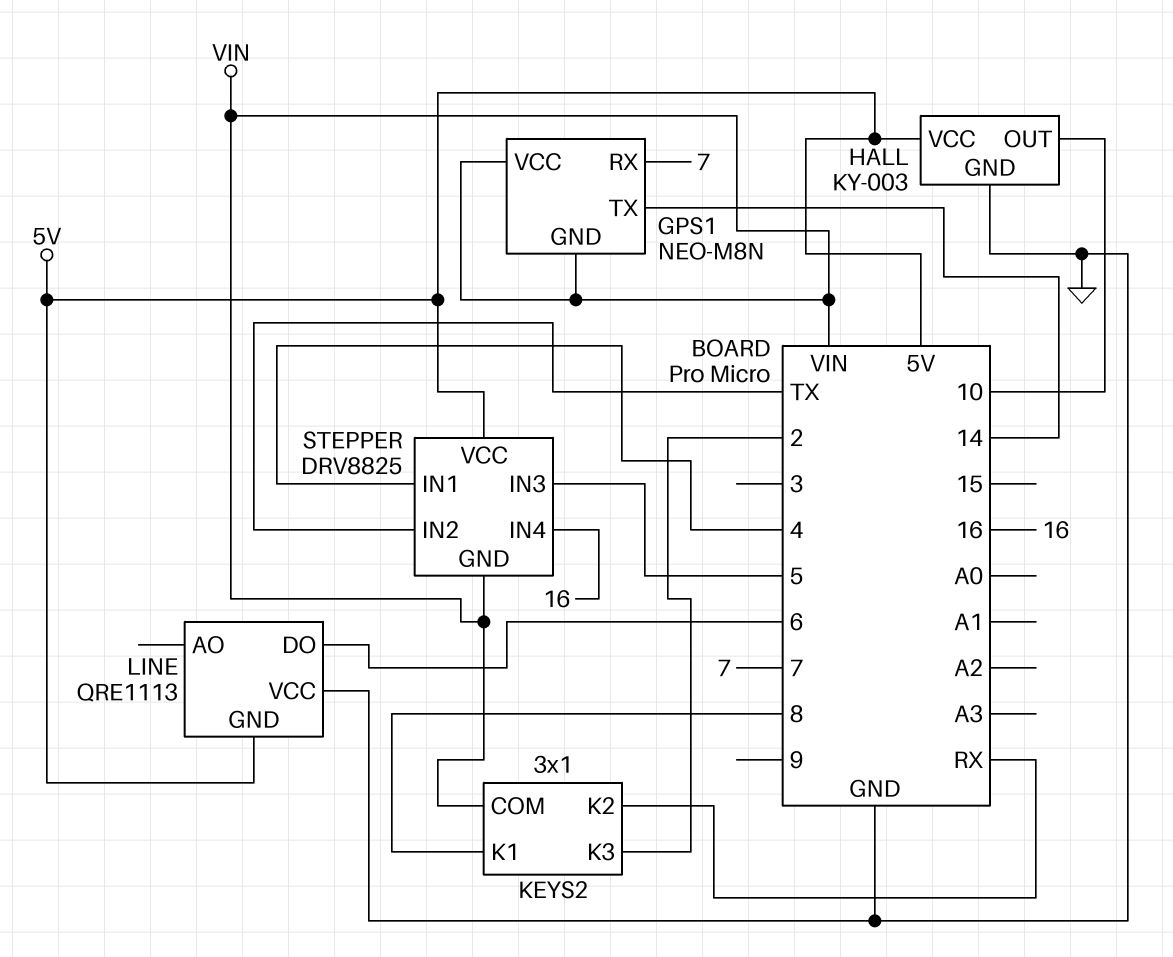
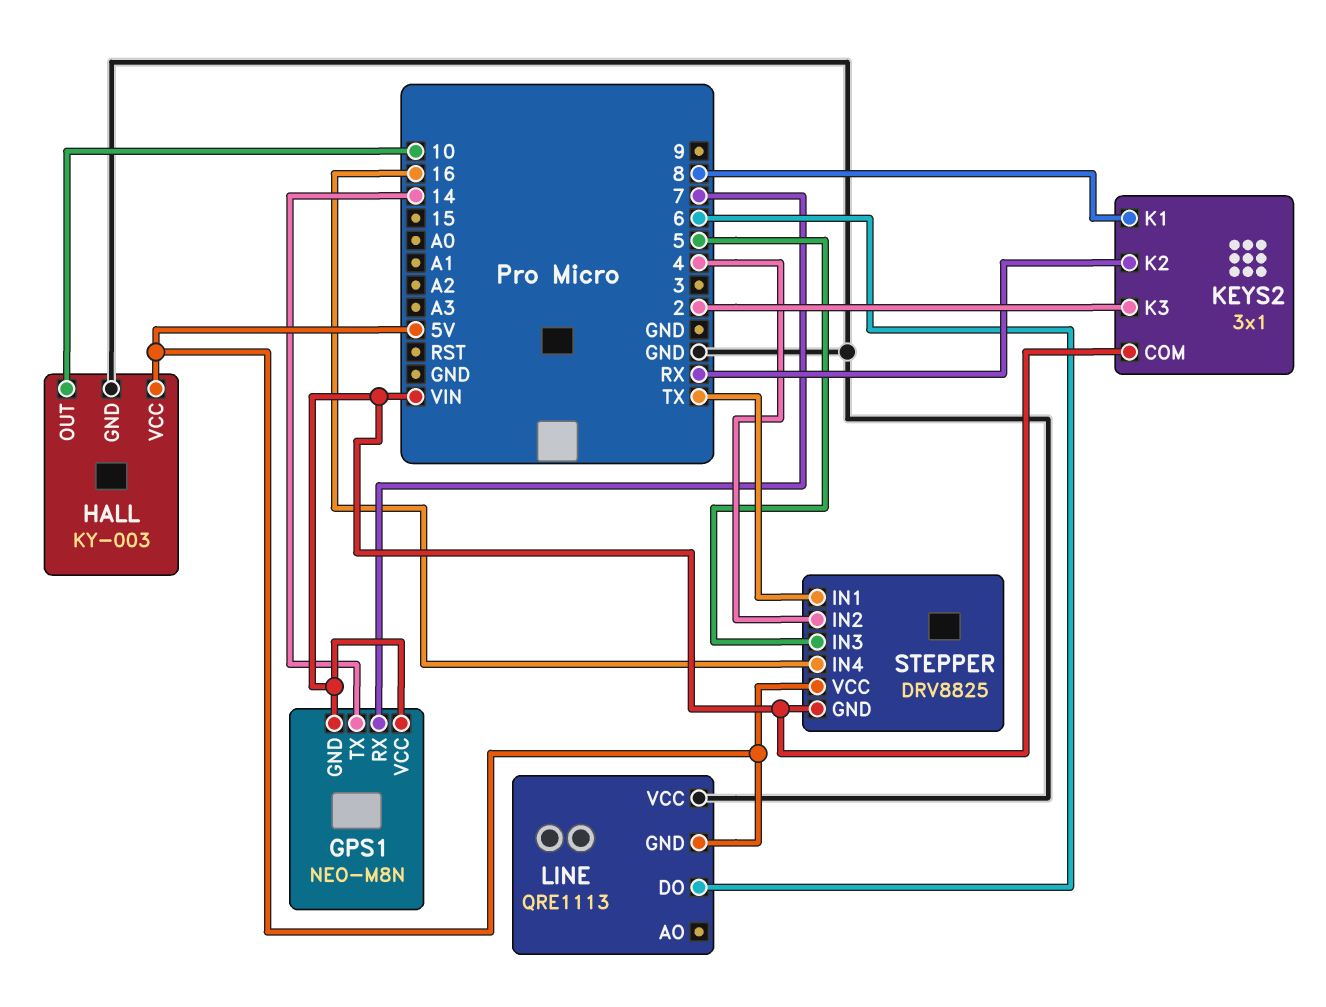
STEPPER pin IN1: 4 -> TX
STEPPER pin IN2: TX -> 4

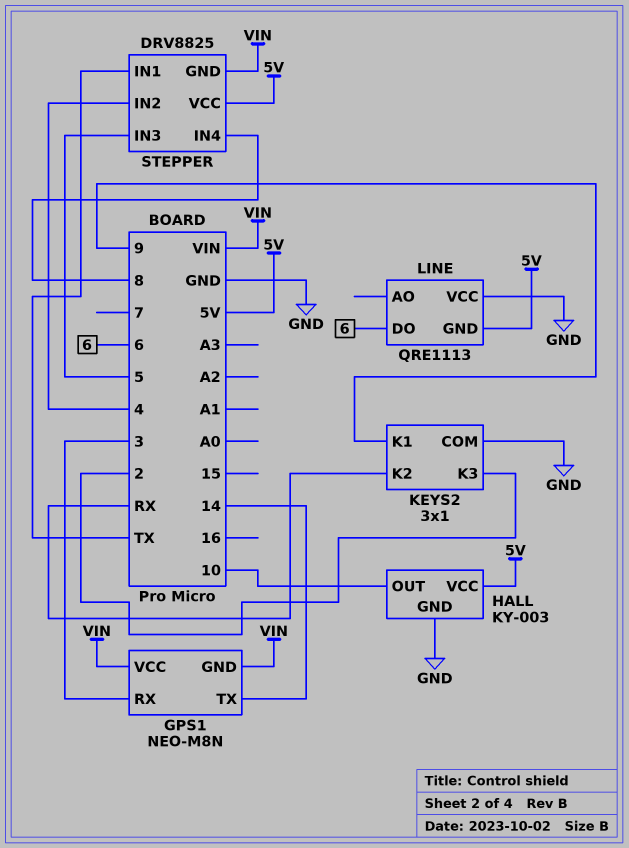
GPS1 pin RX: 7 -> 3
KEYS2 pin COM: VIN -> GND
KEYS2 pin K1: 8 -> 9
STEPPER pin IN4: 16 -> 8

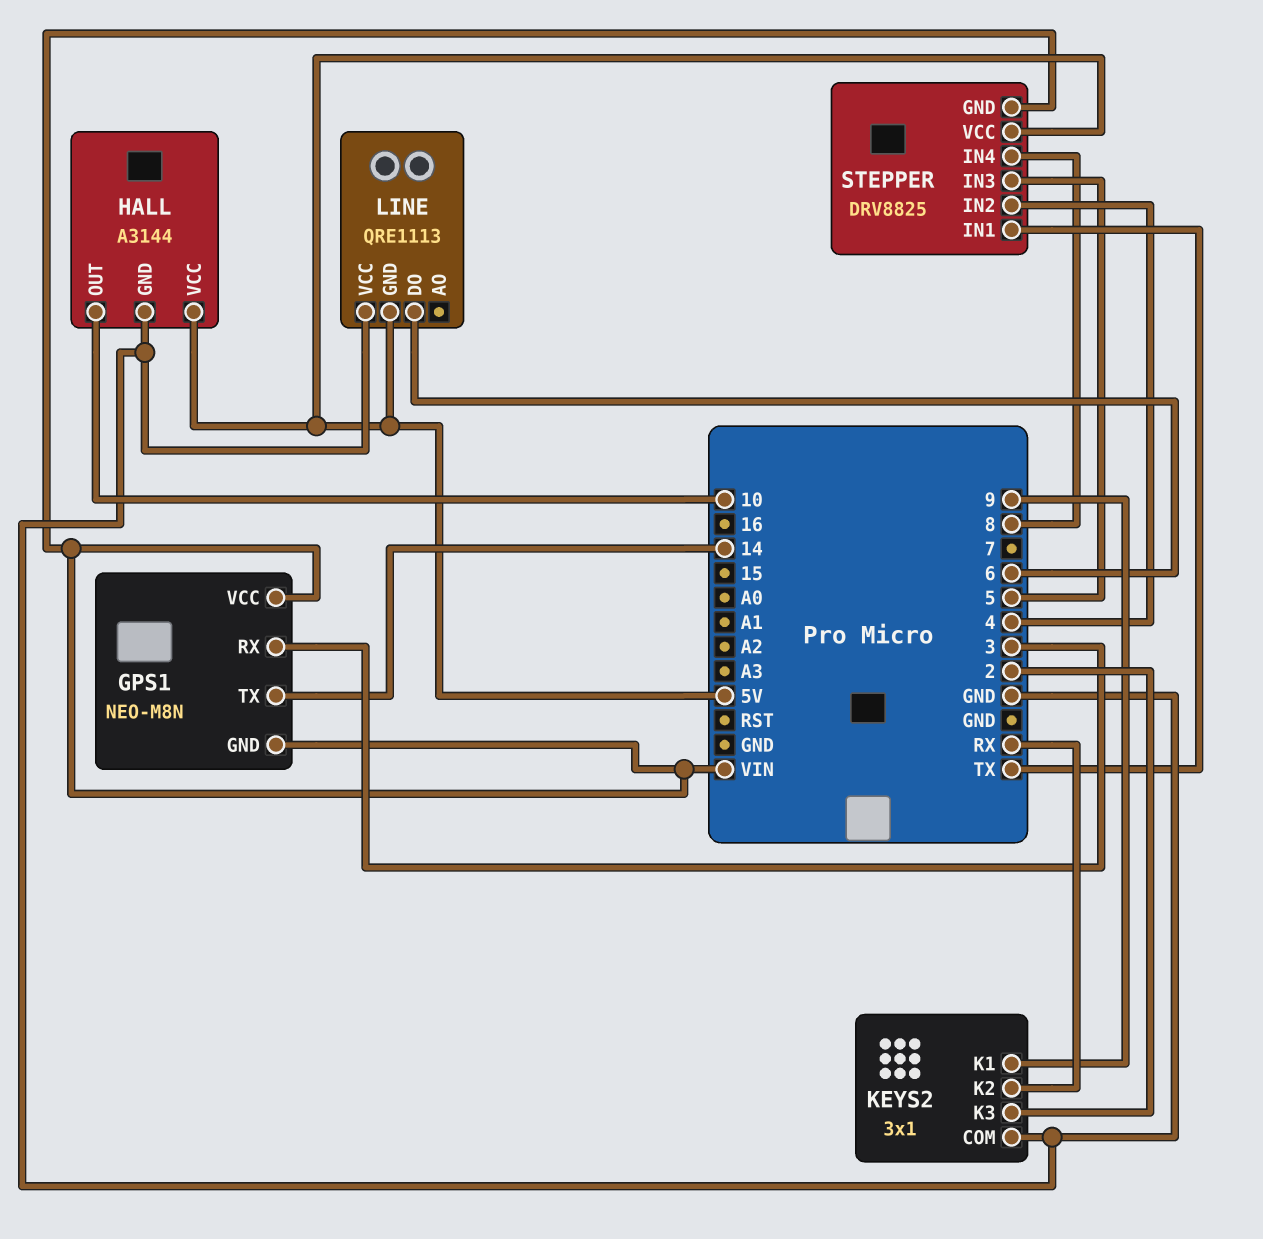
HALL: KY-003 -> A3144

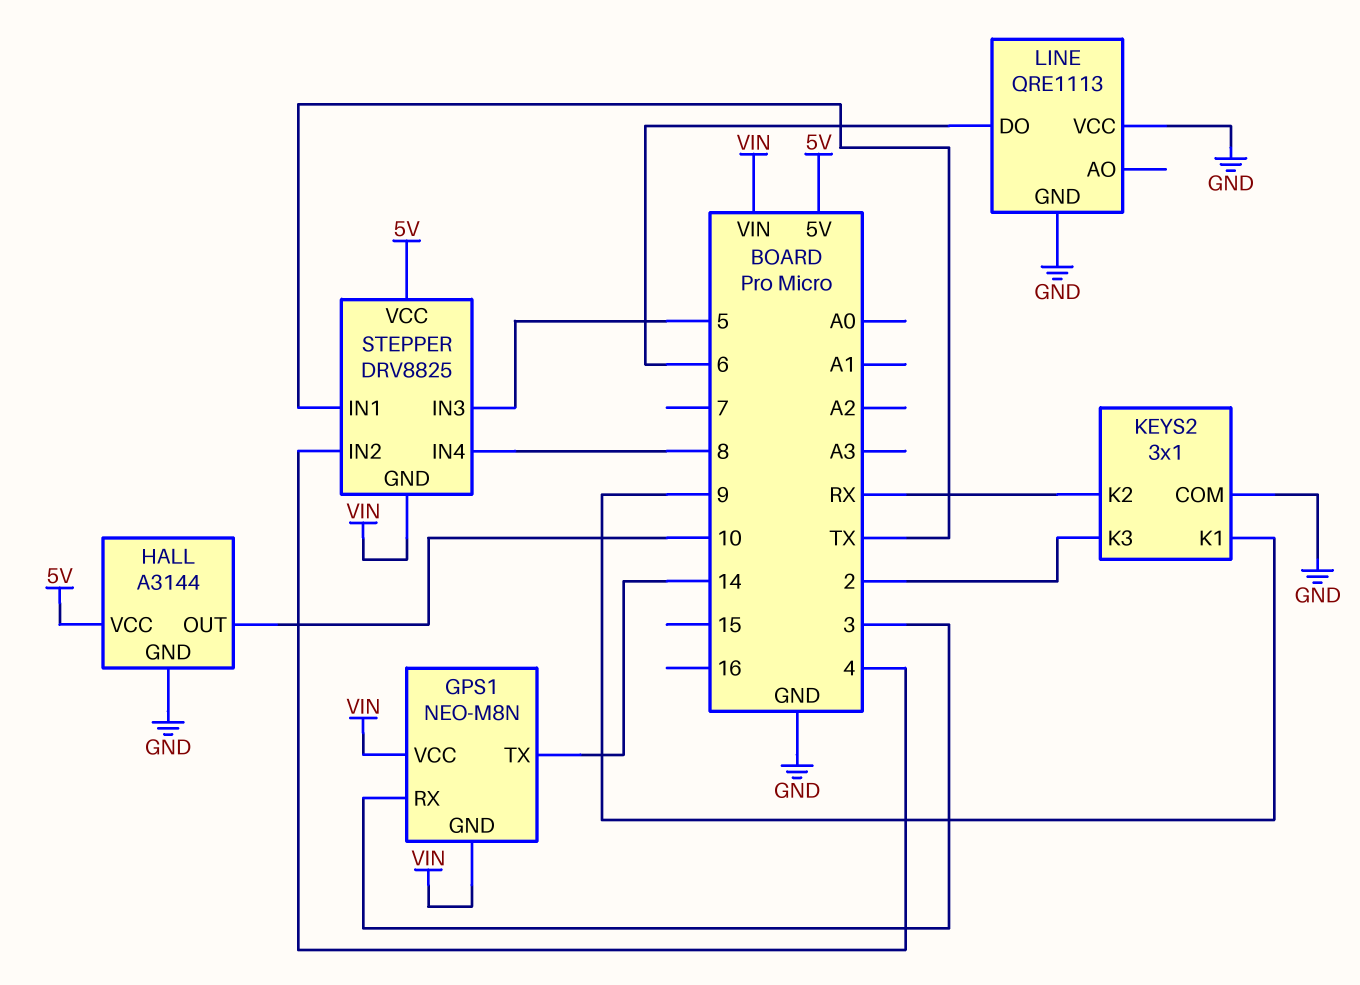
LINE pin GND: 5V -> GND

